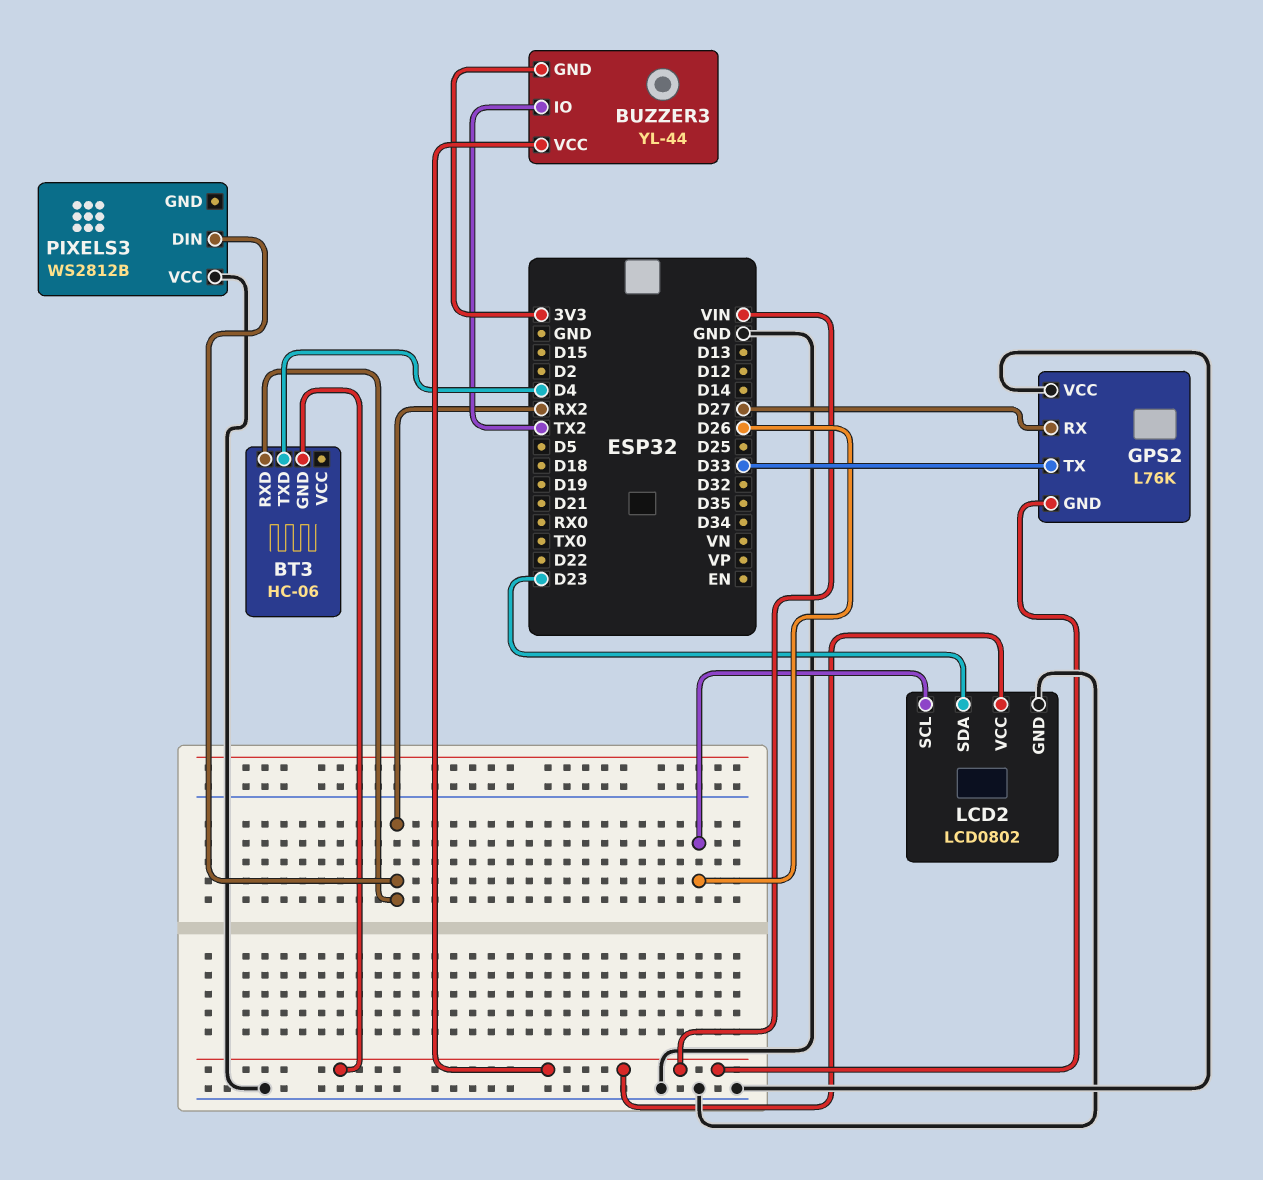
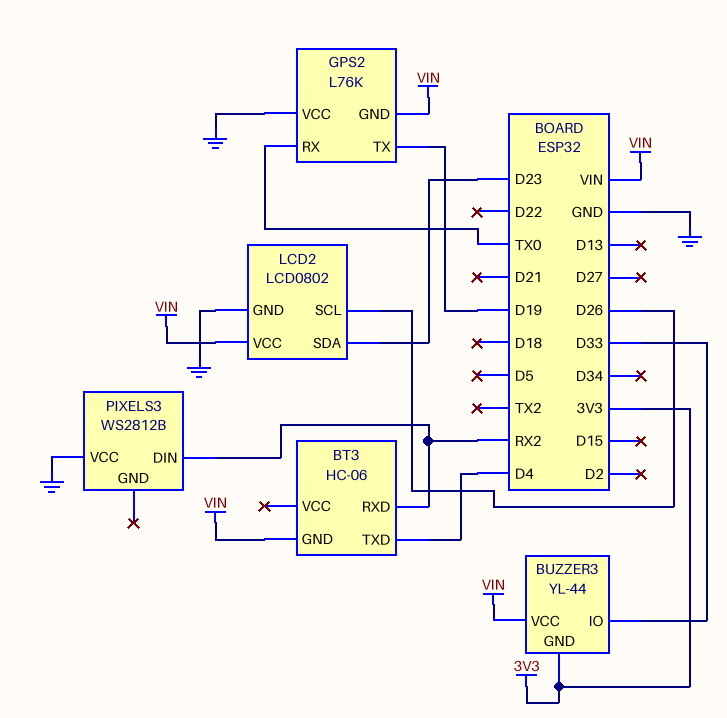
BUZZER3 pin IO: TX2 -> D33
GPS2 pin RX: D27 -> TX0
GPS2 pin TX: D33 -> D19

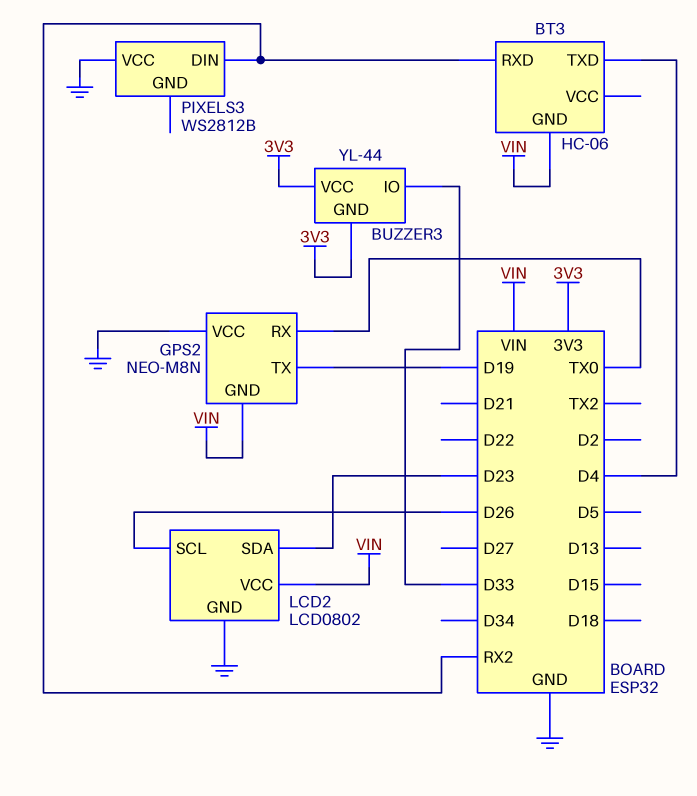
BUZZER3 pin VCC: VIN -> 3V3
GPS2: L76K -> NEO-M8N

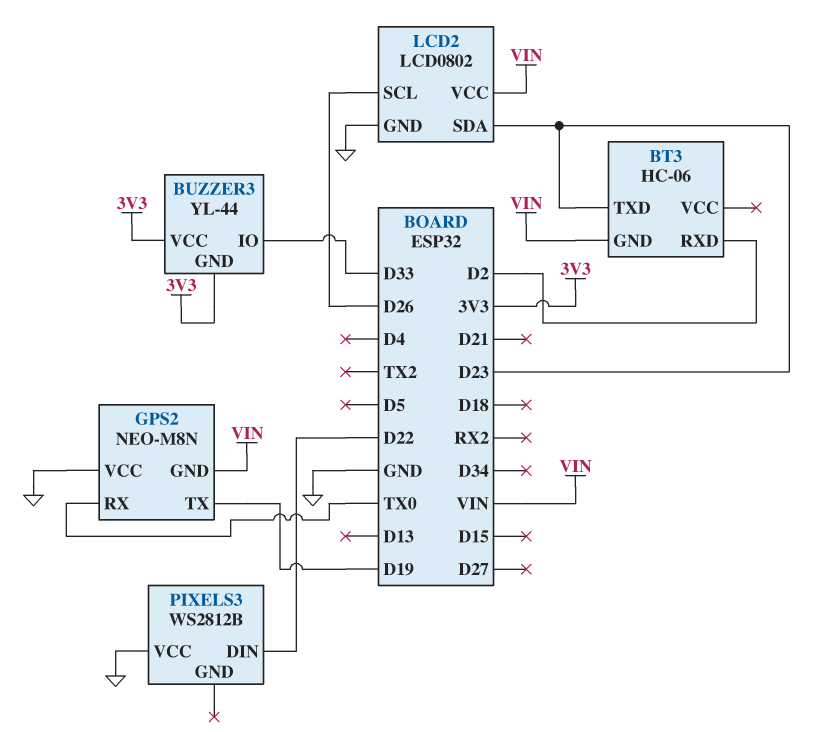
BT3 pin RXD: RX2 -> D2
BT3 pin TXD: D4 -> D23
PIXELS3 pin DIN: RX2 -> D22

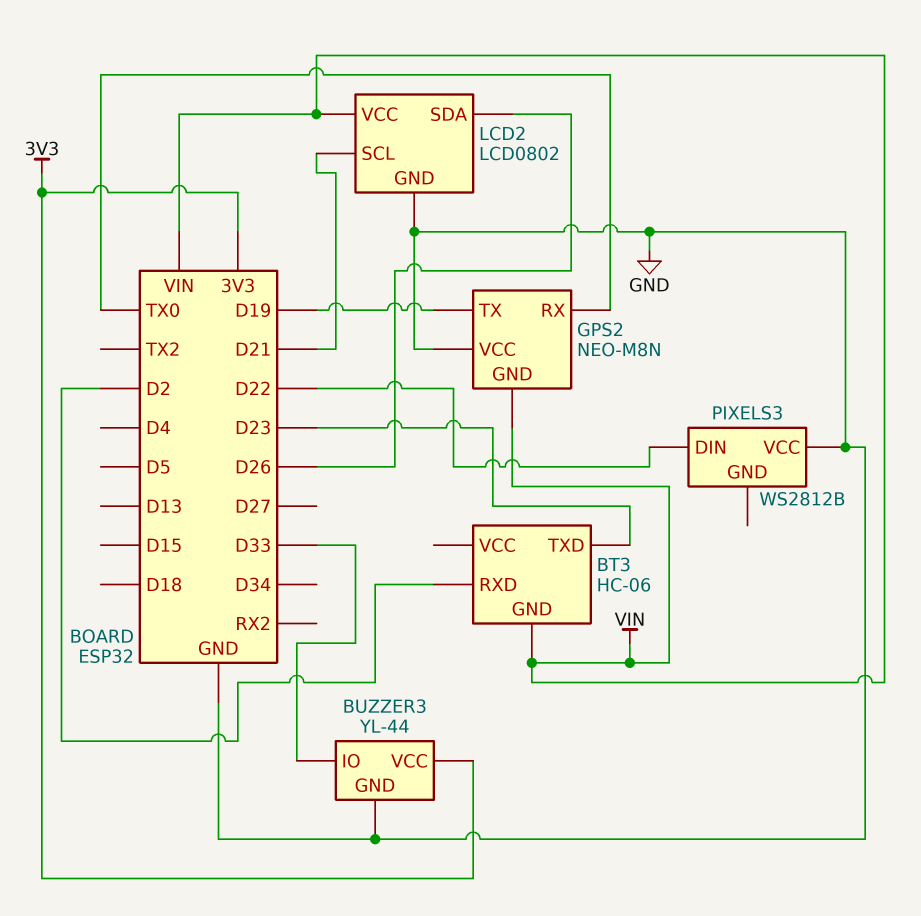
BUZZER3 pin GND: 3V3 -> GND
LCD2 pin SCL: D26 -> D21
LCD2 pin SDA: D23 -> D26

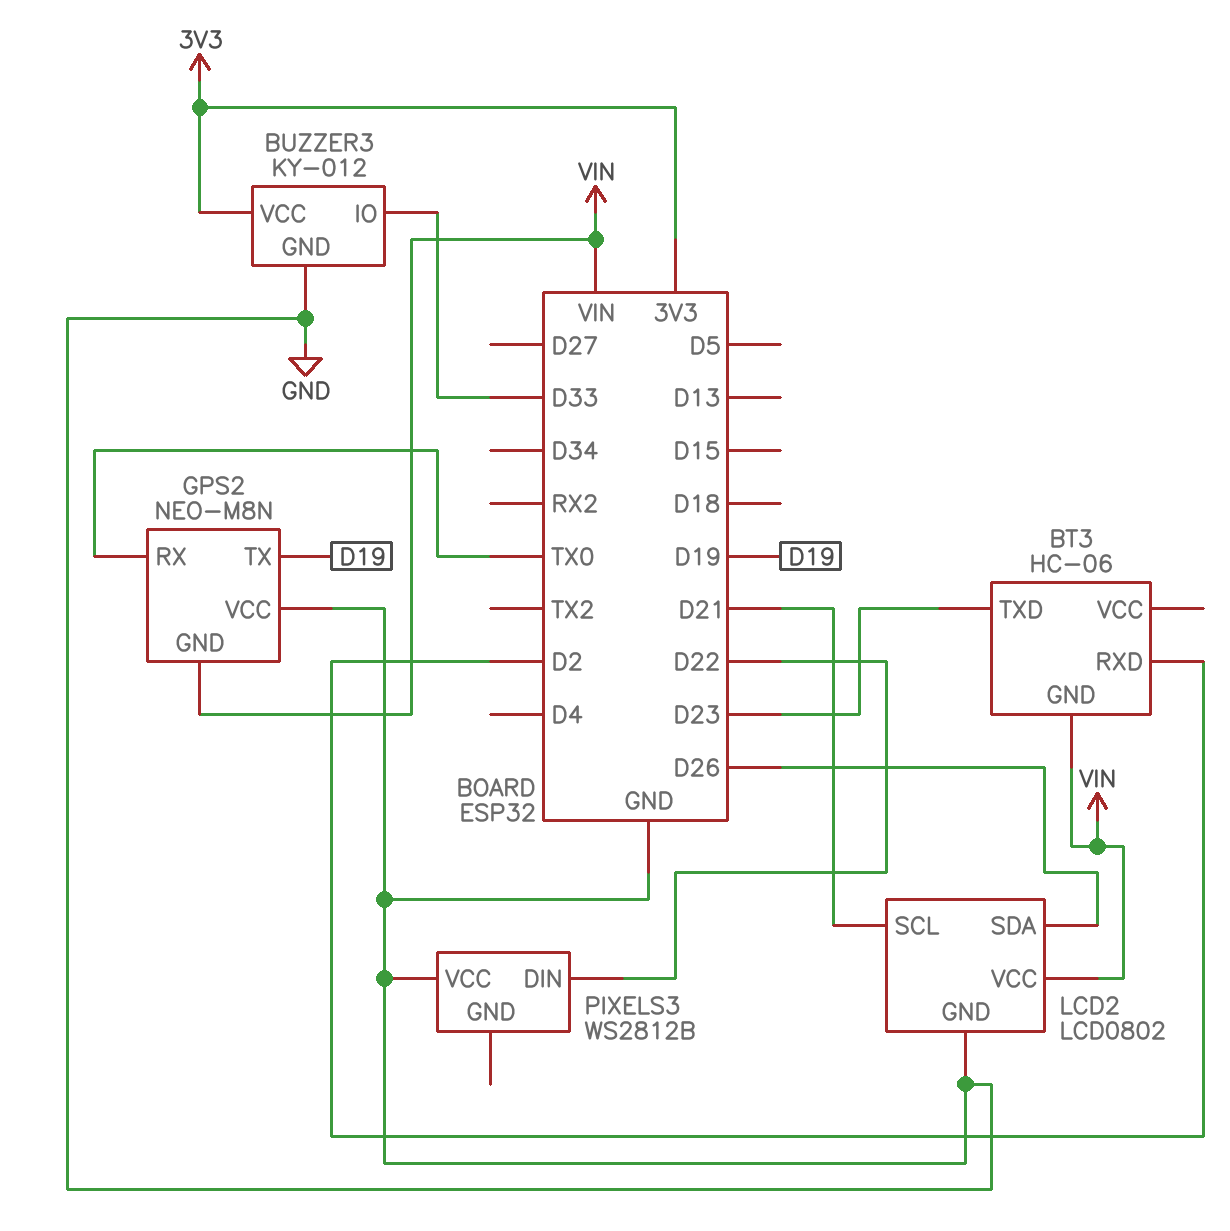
BUZZER3: YL-44 -> KY-012

